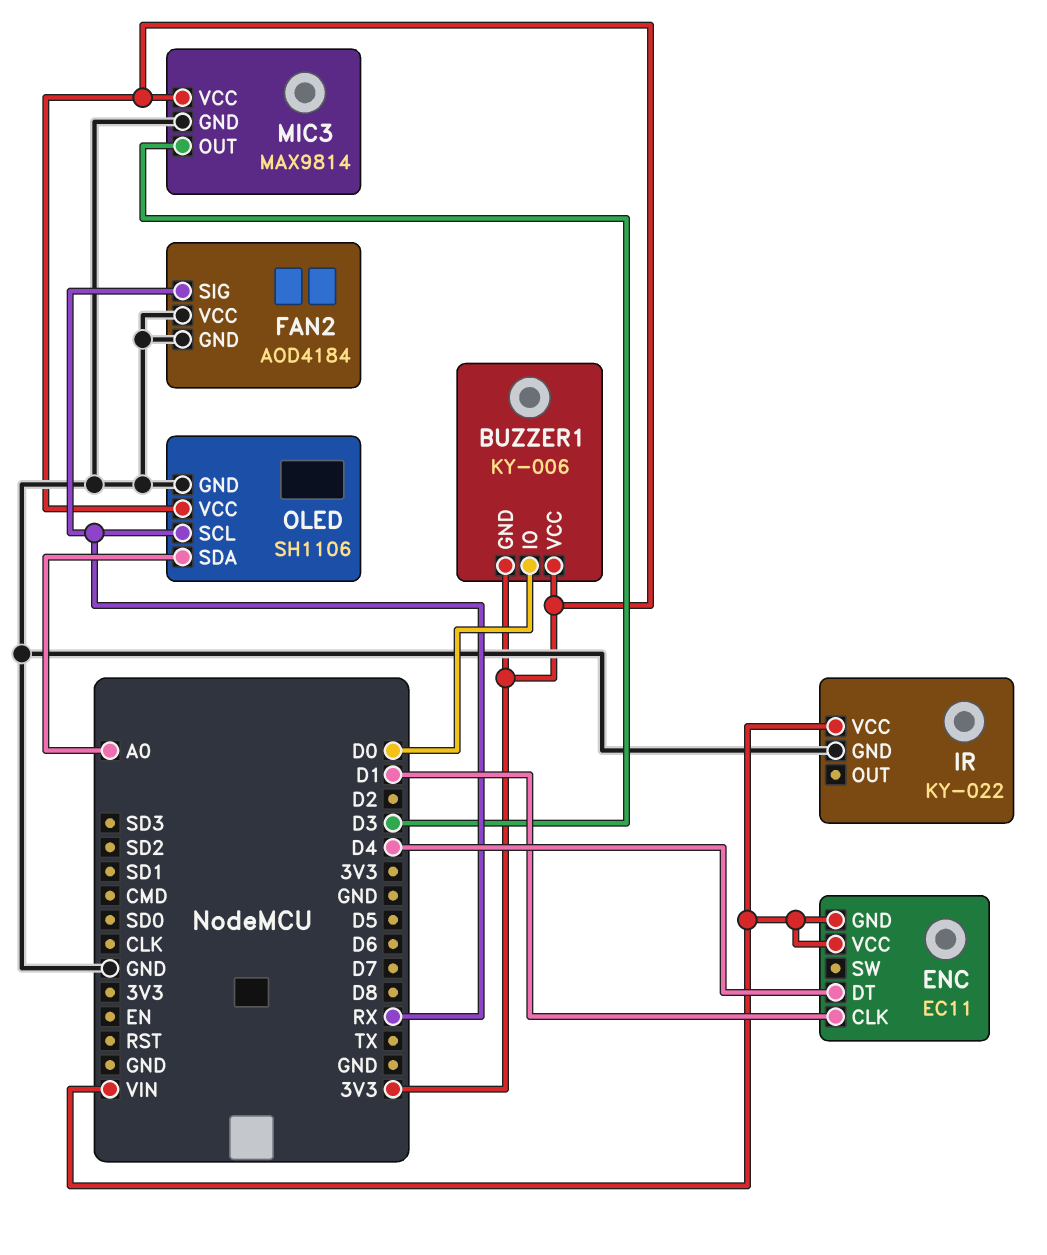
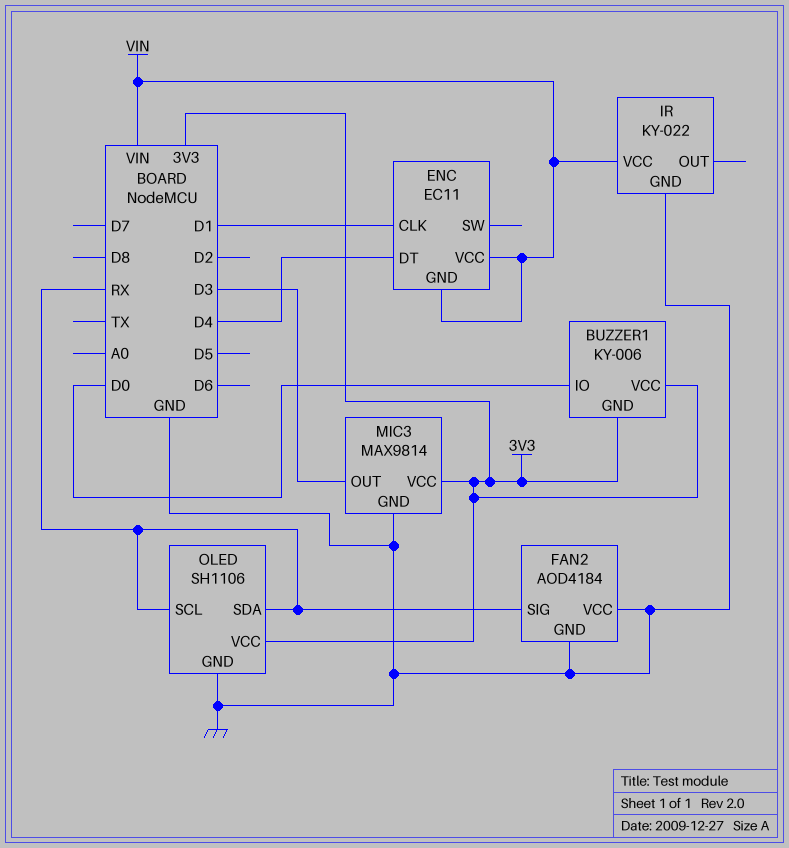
OLED pin SDA: A0 -> RX

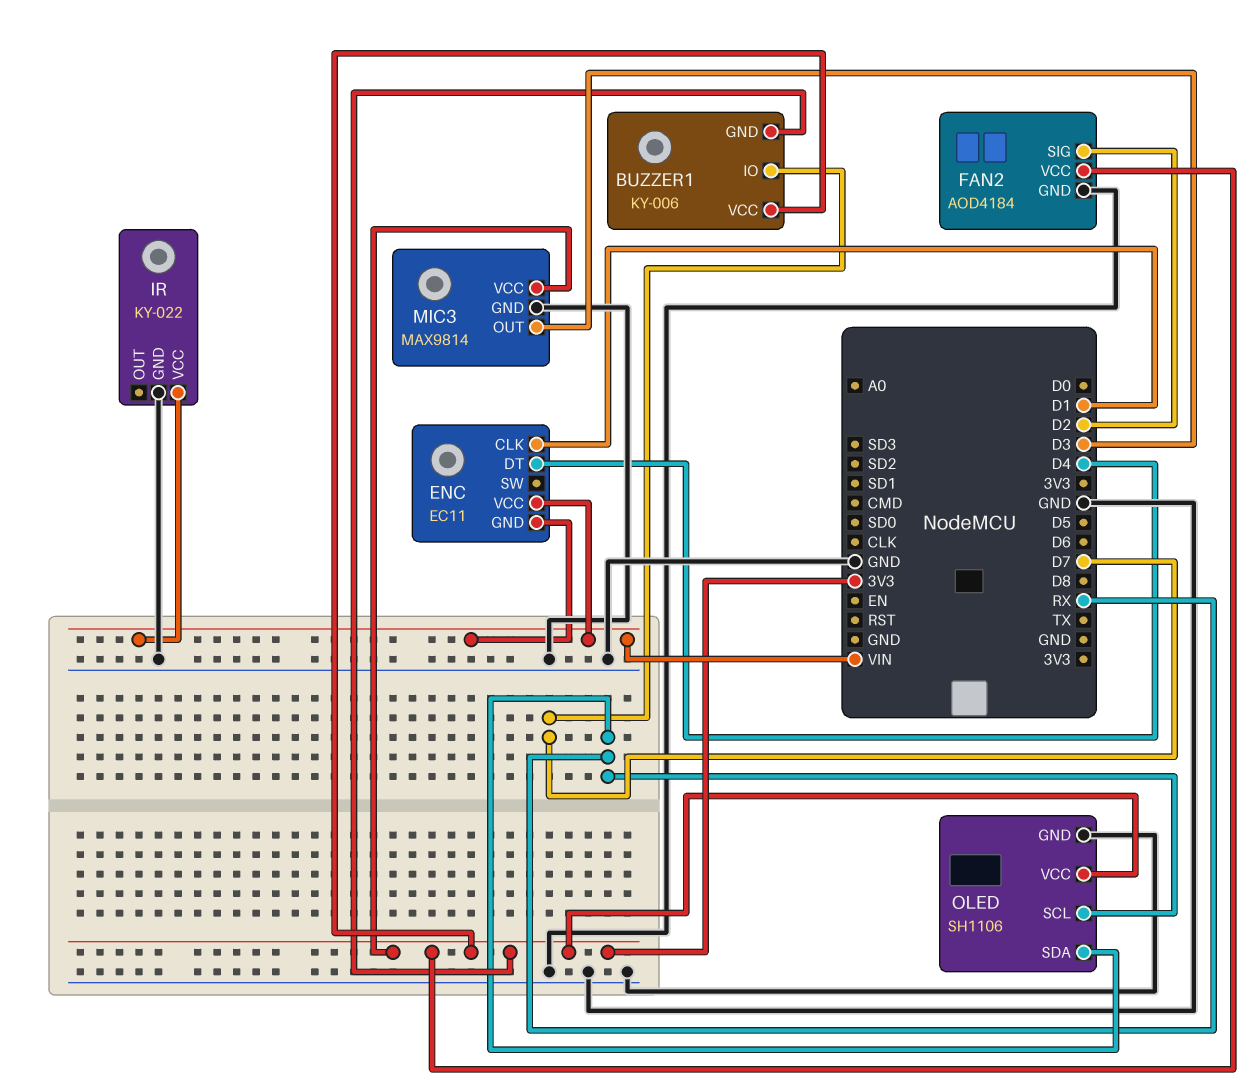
BUZZER1 pin IO: D0 -> D7
FAN2 pin SIG: RX -> D2
FAN2 pin VCC: GND -> 3V3

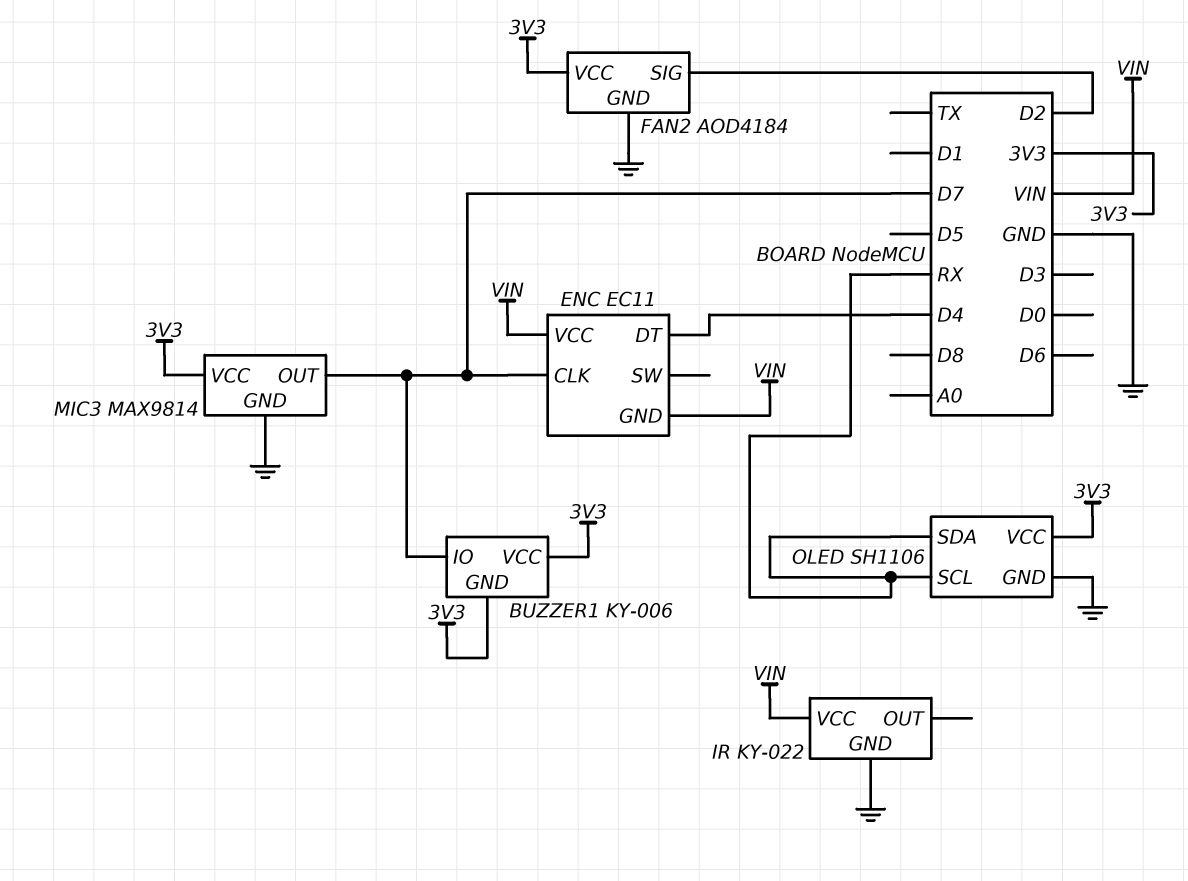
ENC pin CLK: D1 -> D7
MIC3 pin OUT: D3 -> D7

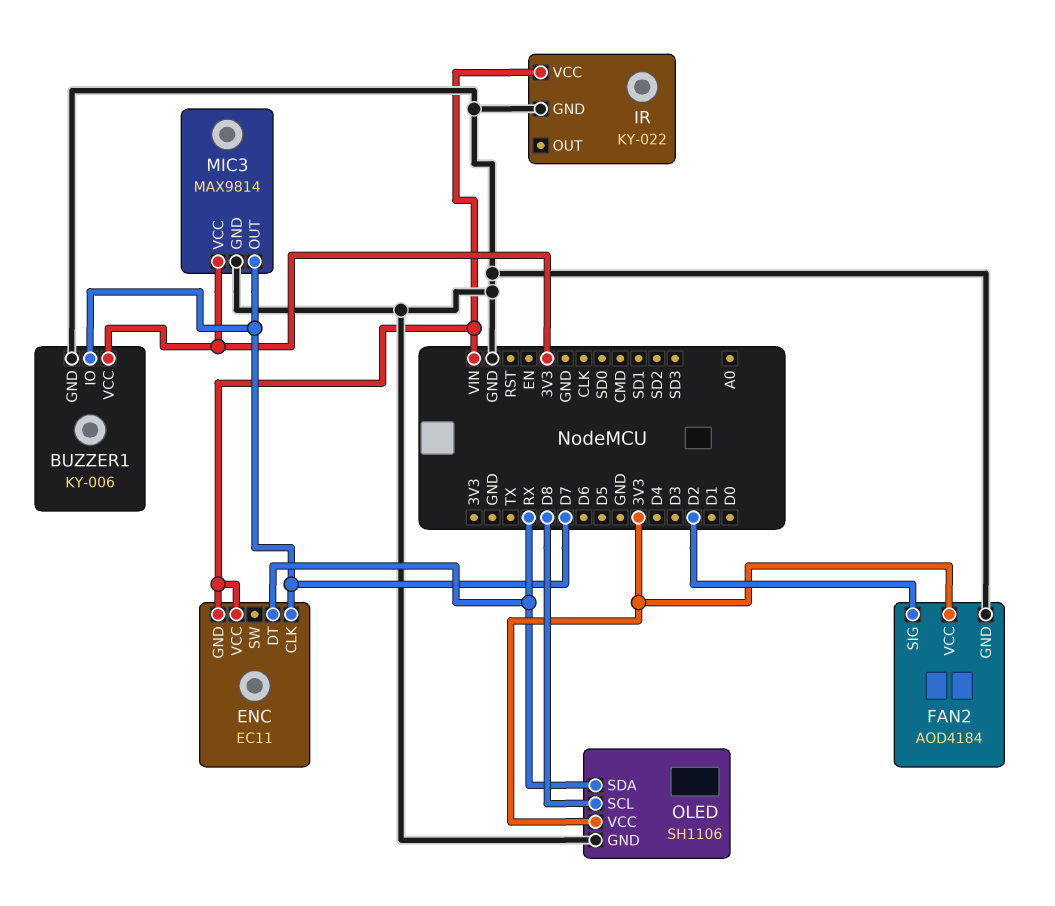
BUZZER1 pin GND: 3V3 -> GND
ENC pin DT: D4 -> RX
OLED pin SCL: RX -> D8

